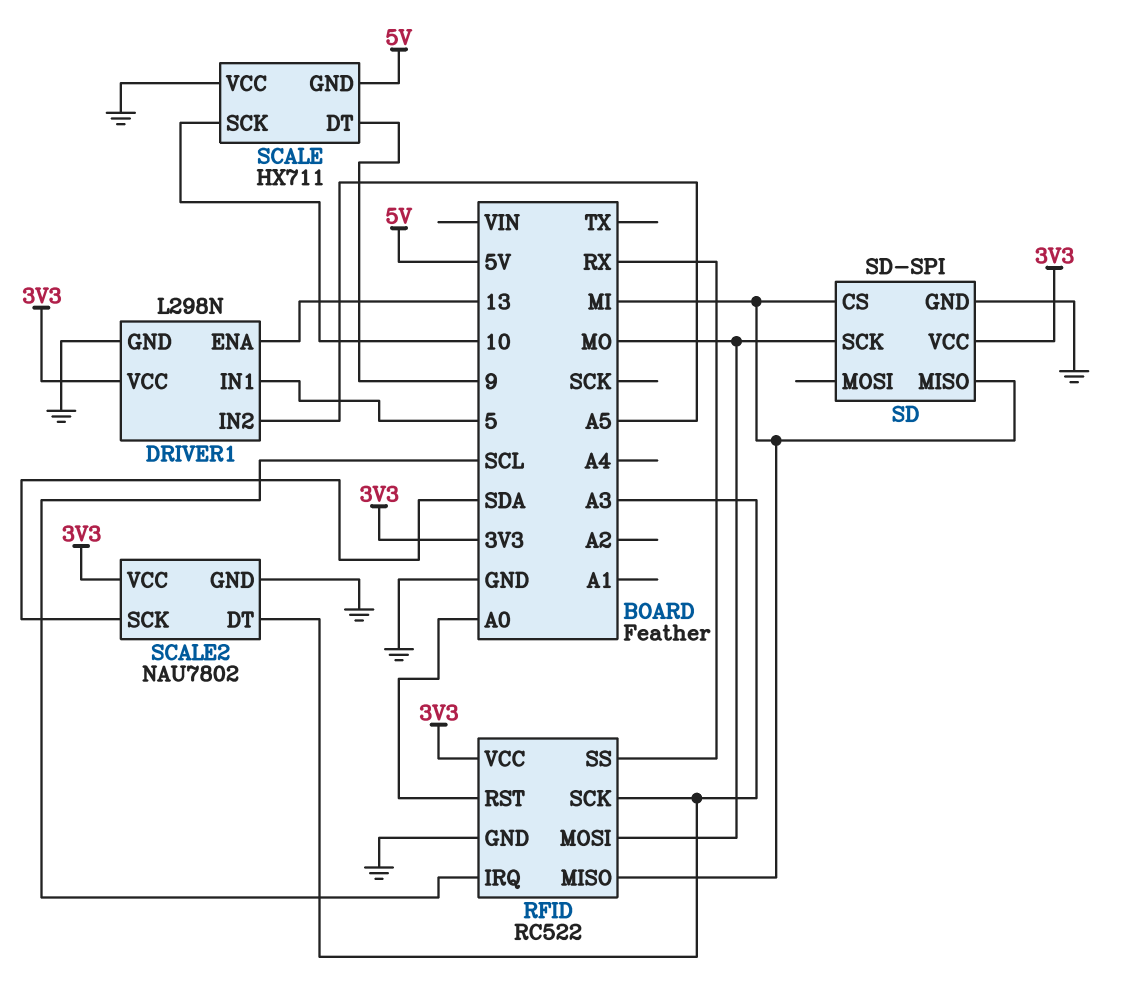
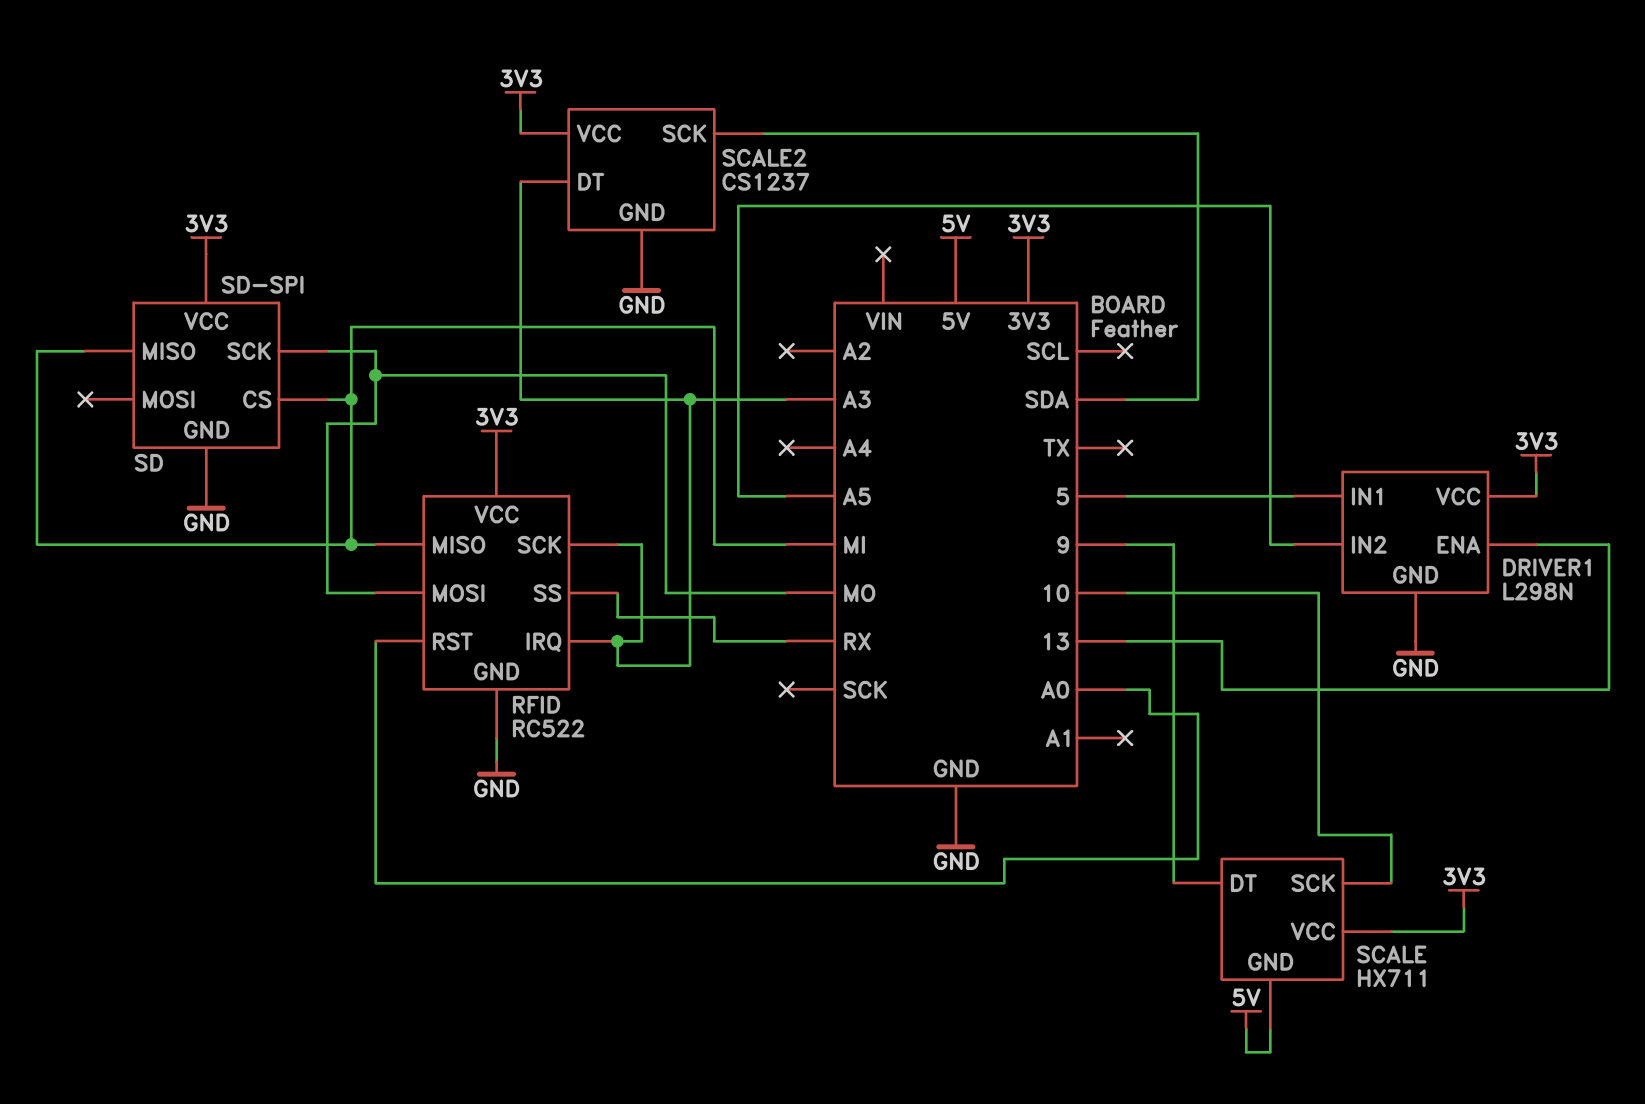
RFID pin IRQ: SCL -> A3
SCALE pin VCC: GND -> 3V3
SCALE2: NAU7802 -> CS1237

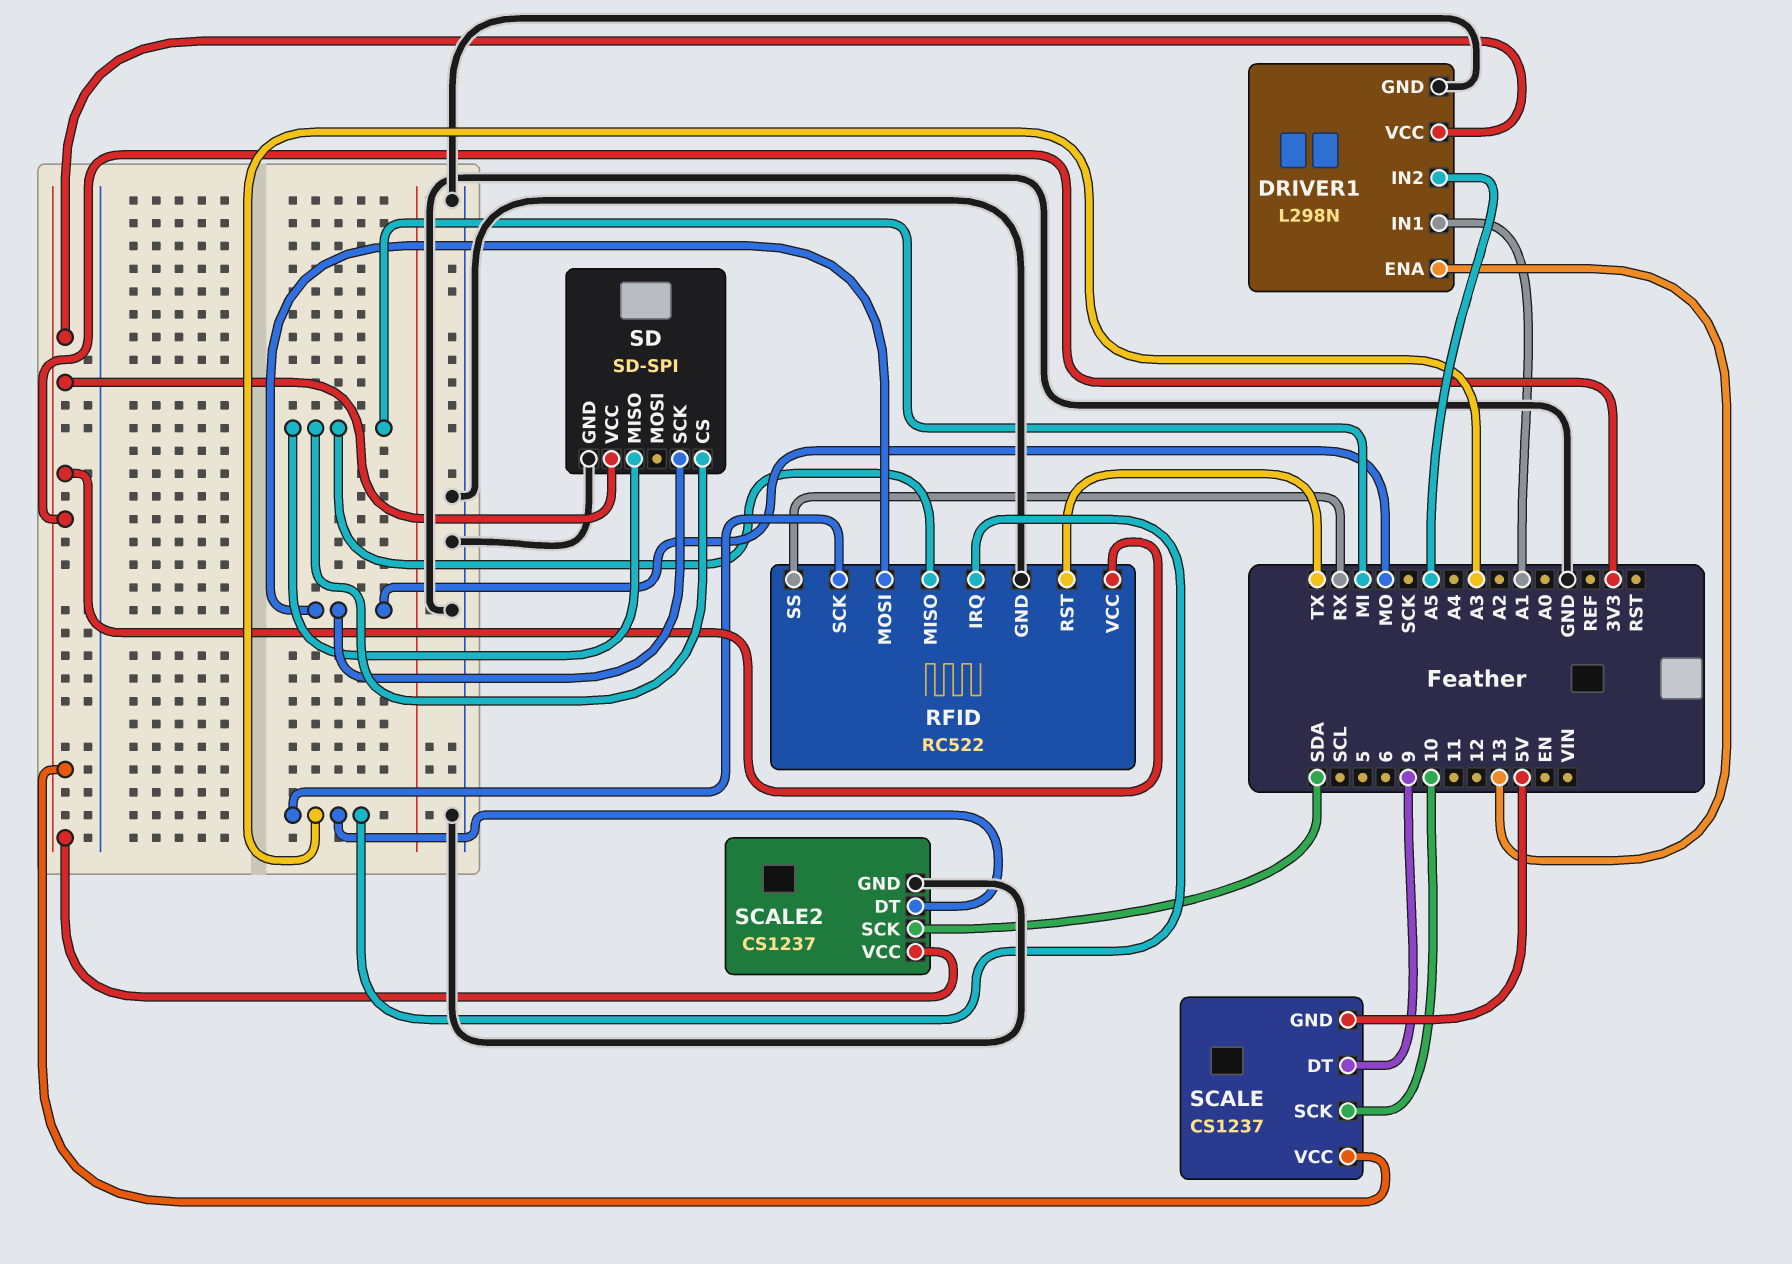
DRIVER1 pin IN1: 5 -> A1
RFID pin RST: A0 -> TX
SCALE: HX711 -> CS1237

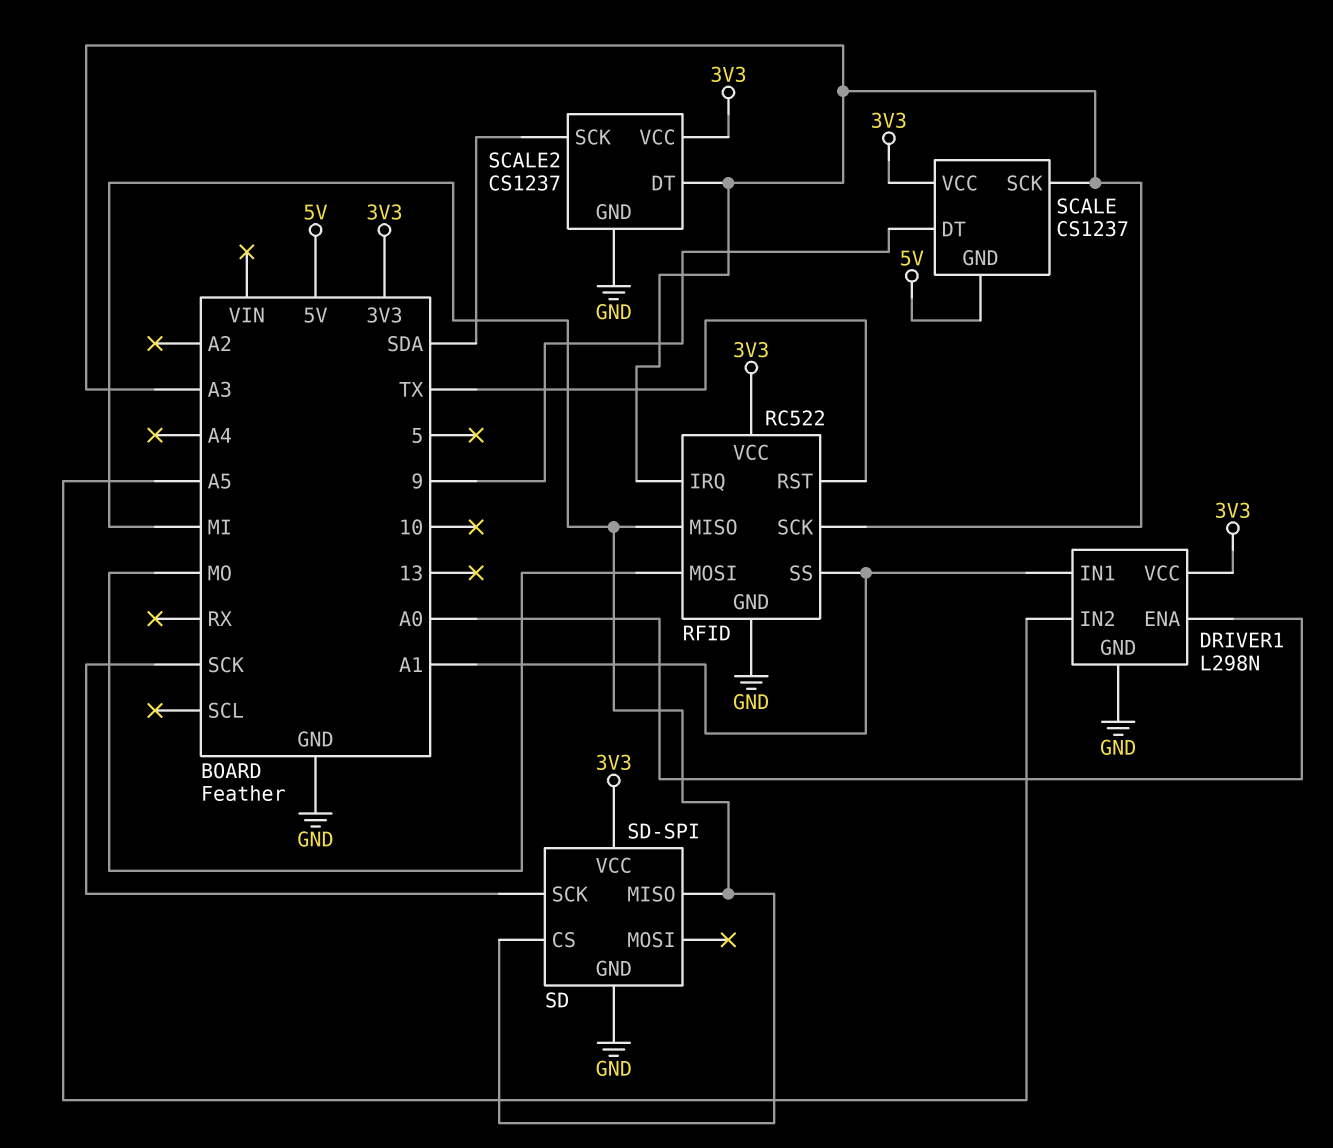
DRIVER1 pin ENA: 13 -> A0
RFID pin SS: RX -> A1
SCALE pin SCK: 10 -> A3
SD pin SCK: MO -> SCK

